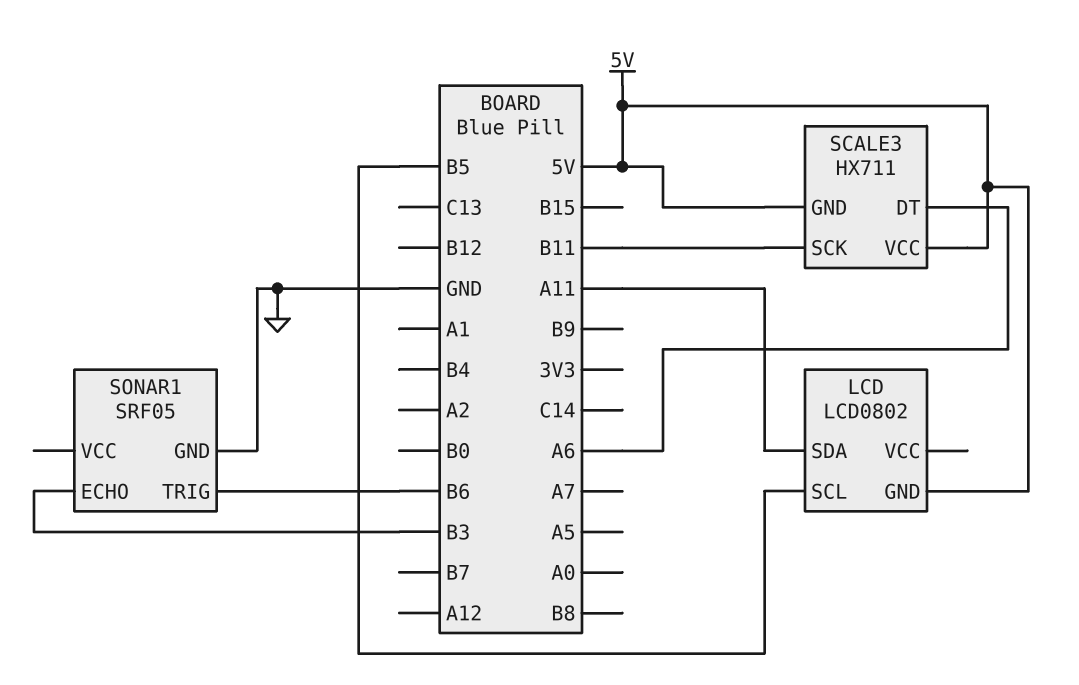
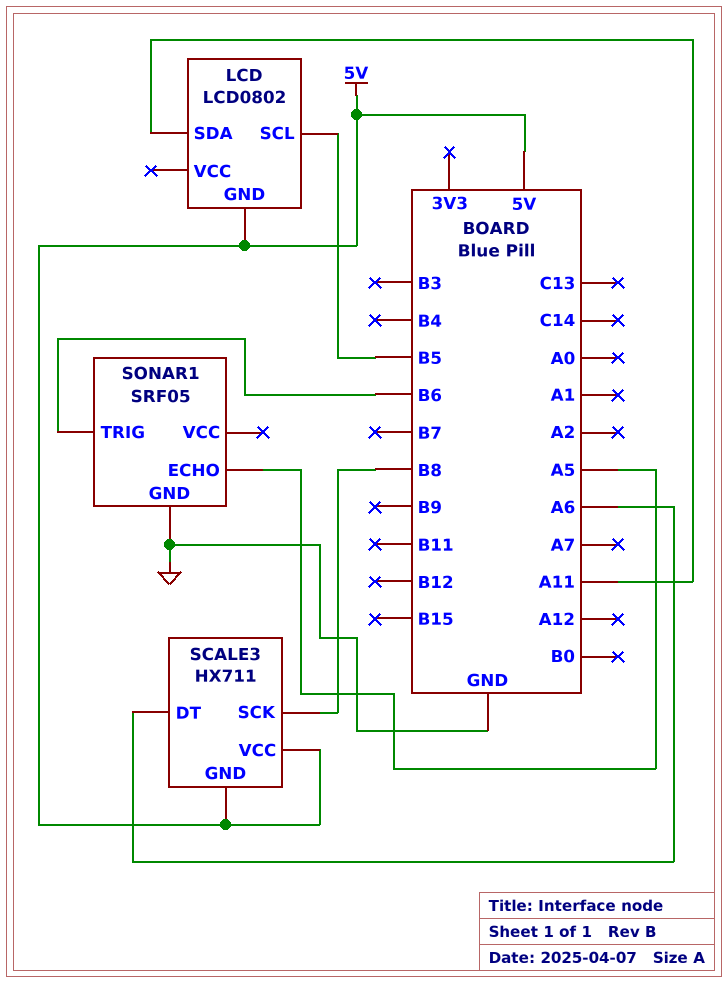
SCALE3 pin SCK: B11 -> B8
SONAR1 pin ECHO: B3 -> A5

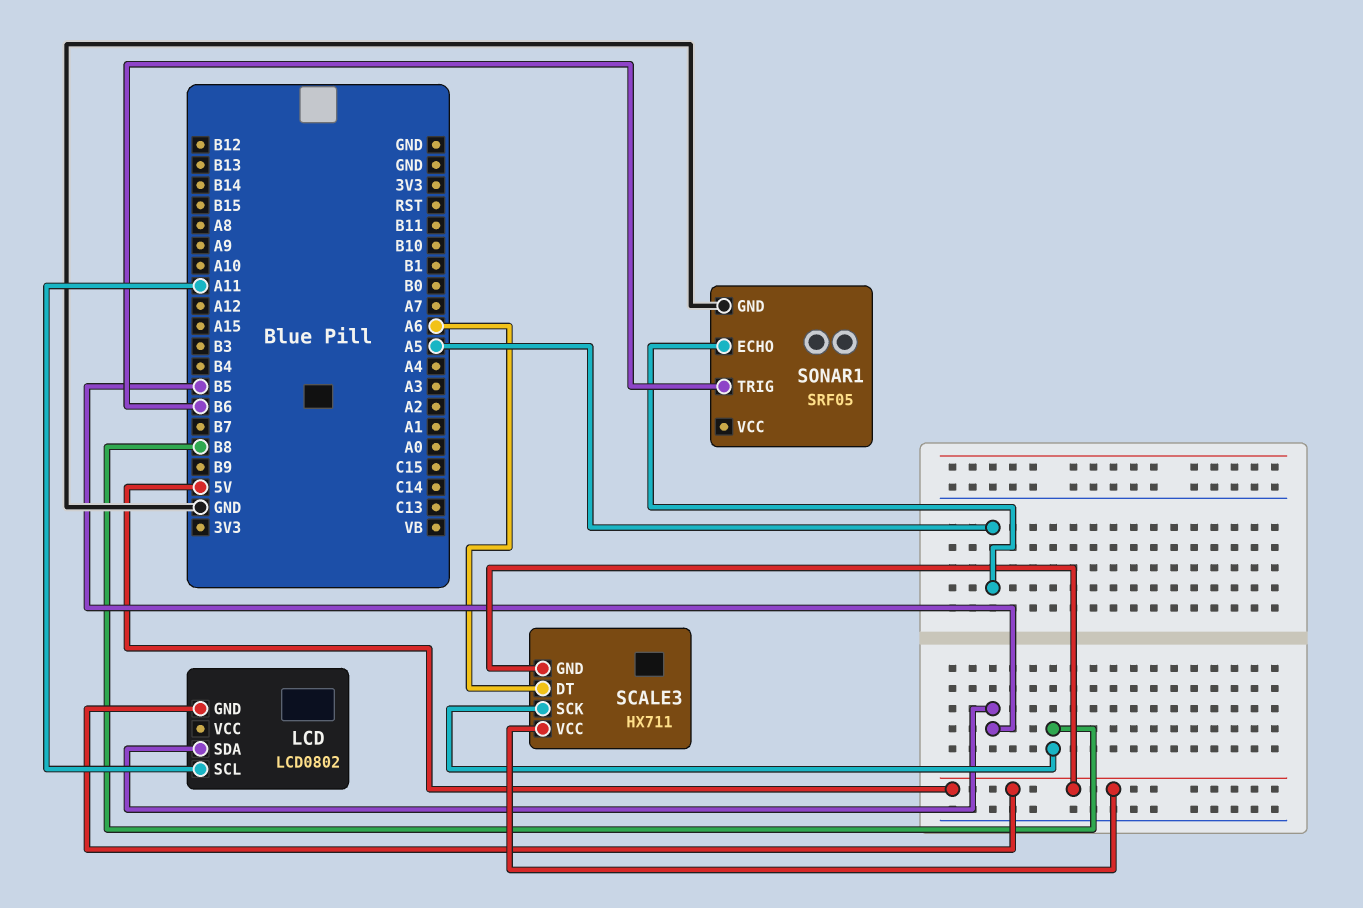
LCD pin SCL: B5 -> A11
LCD pin SDA: A11 -> B5

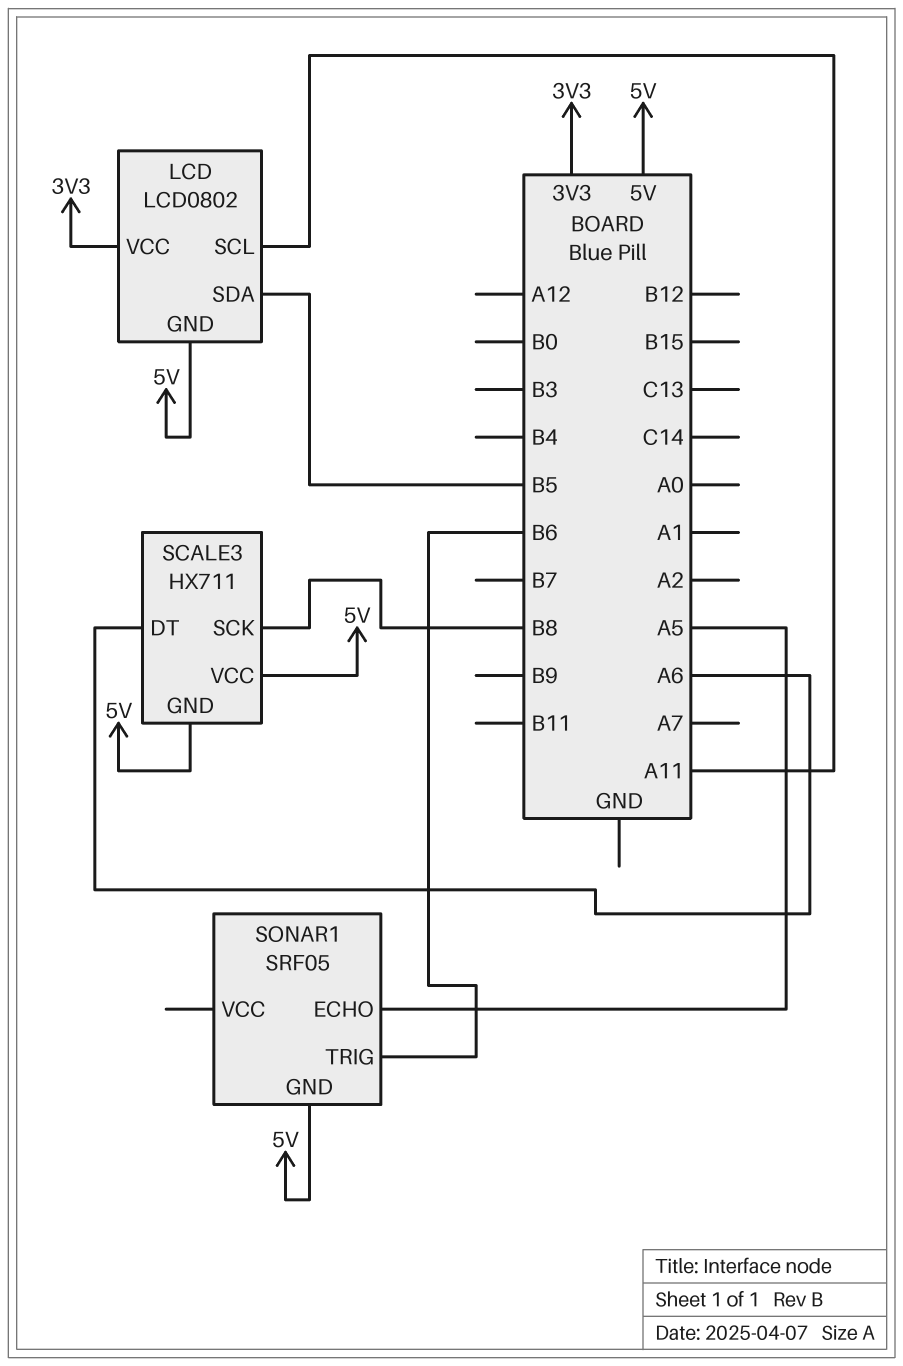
LCD pin VCC: none -> 3V3
SONAR1 pin GND: GND -> 5V

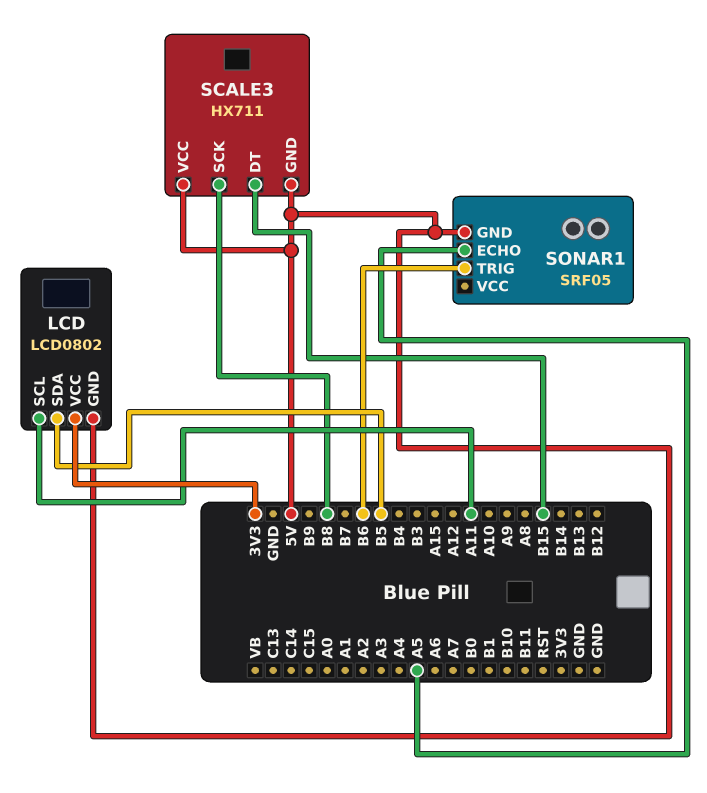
SCALE3 pin DT: A6 -> B15

